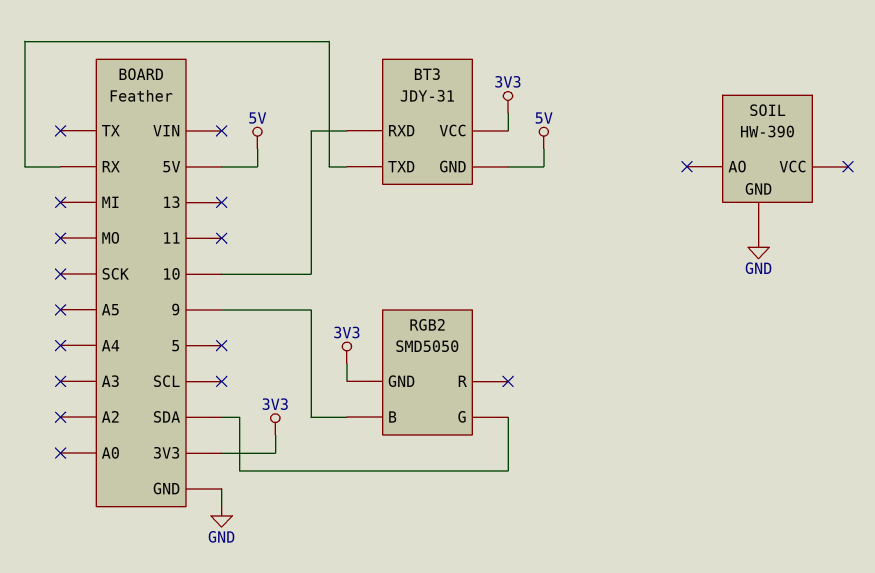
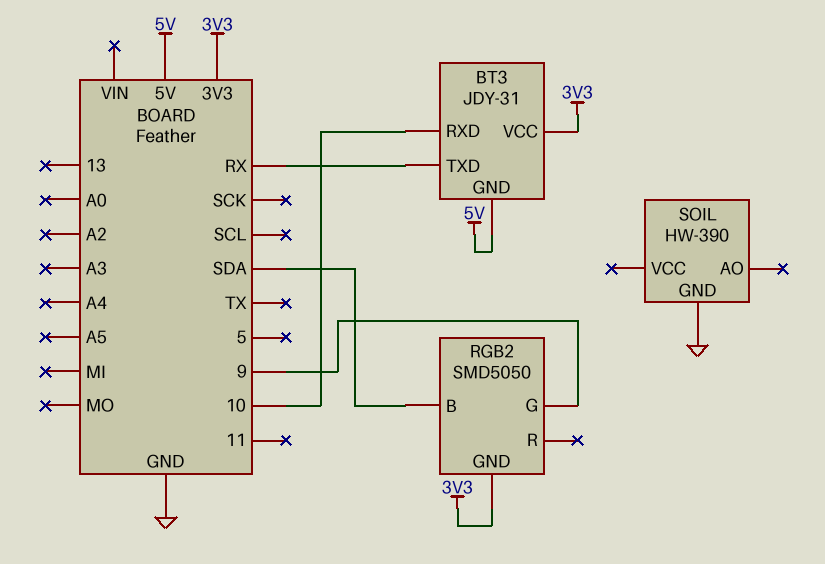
RGB2 pin B: 9 -> SDA
RGB2 pin G: SDA -> 9

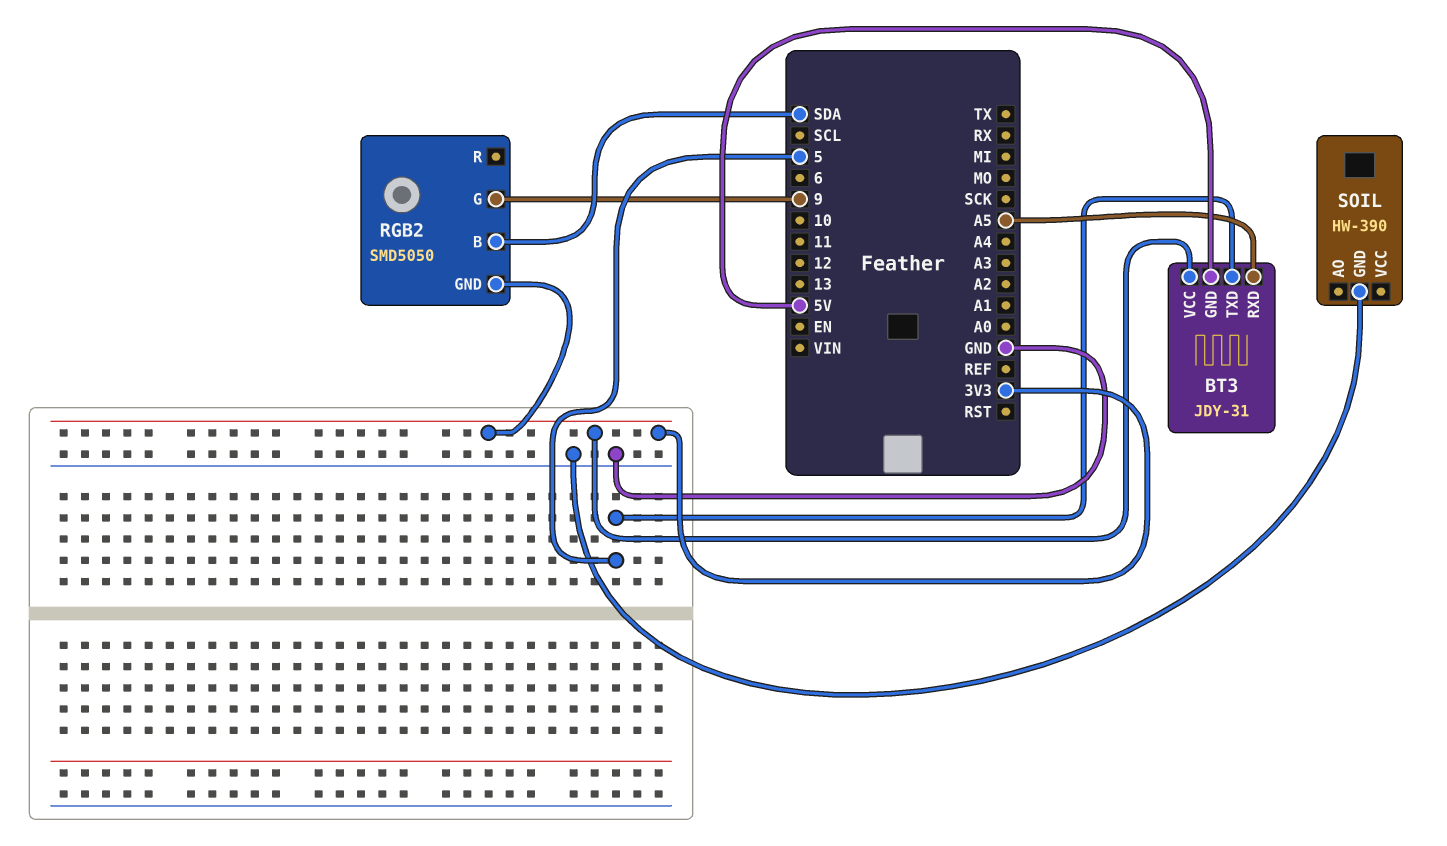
BT3 pin RXD: 10 -> A5
BT3 pin TXD: RX -> 5

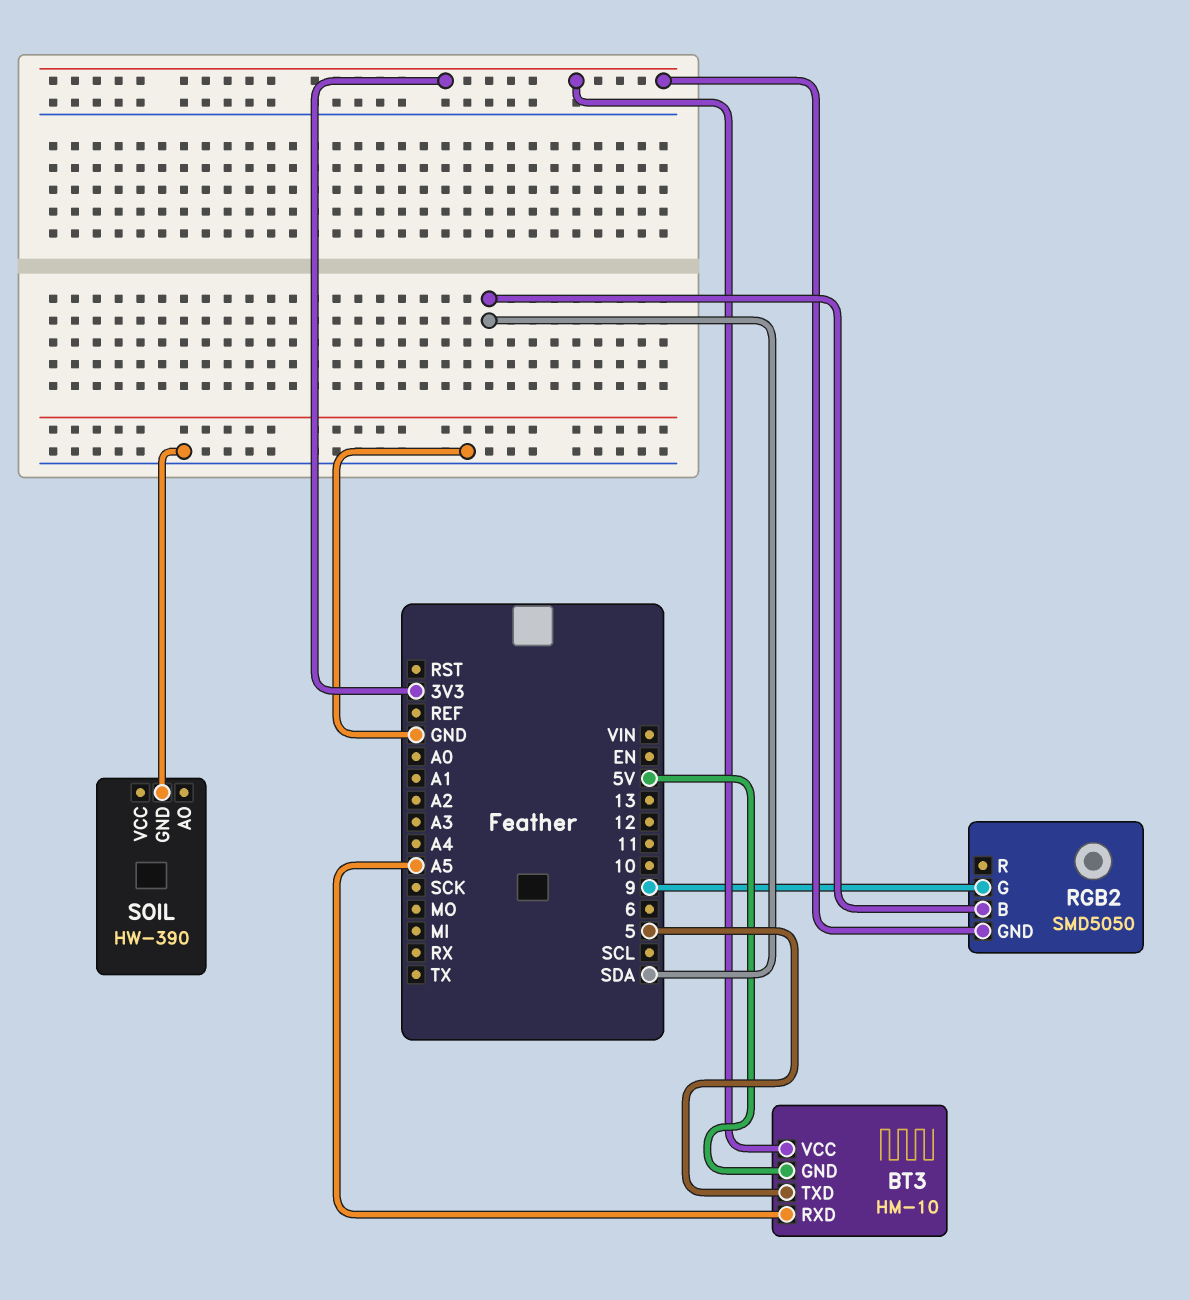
BT3: JDY-31 -> HM-10

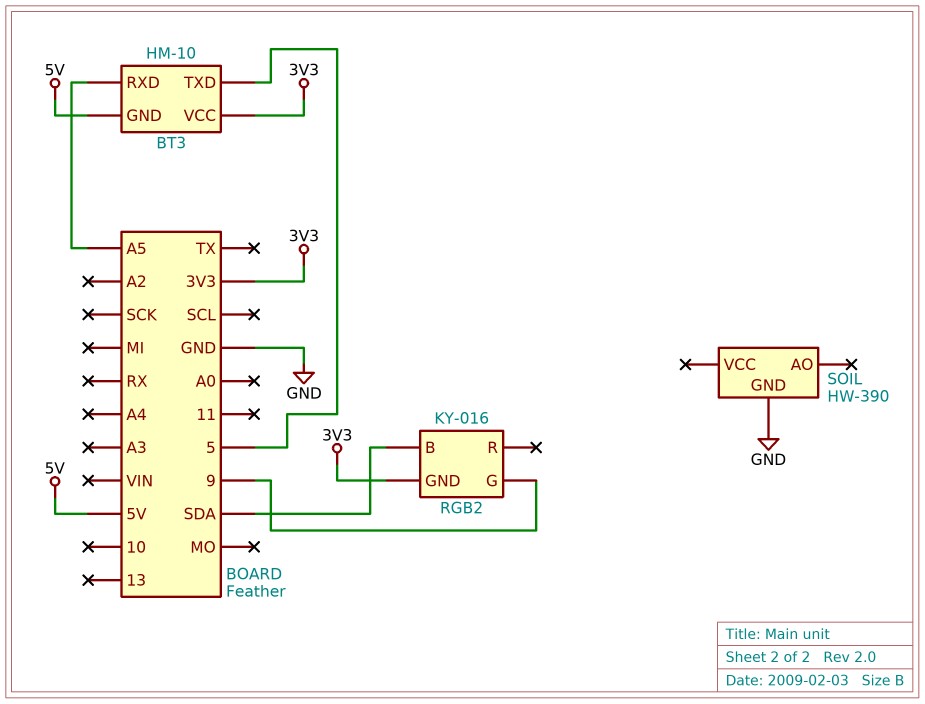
RGB2: SMD5050 -> KY-016

